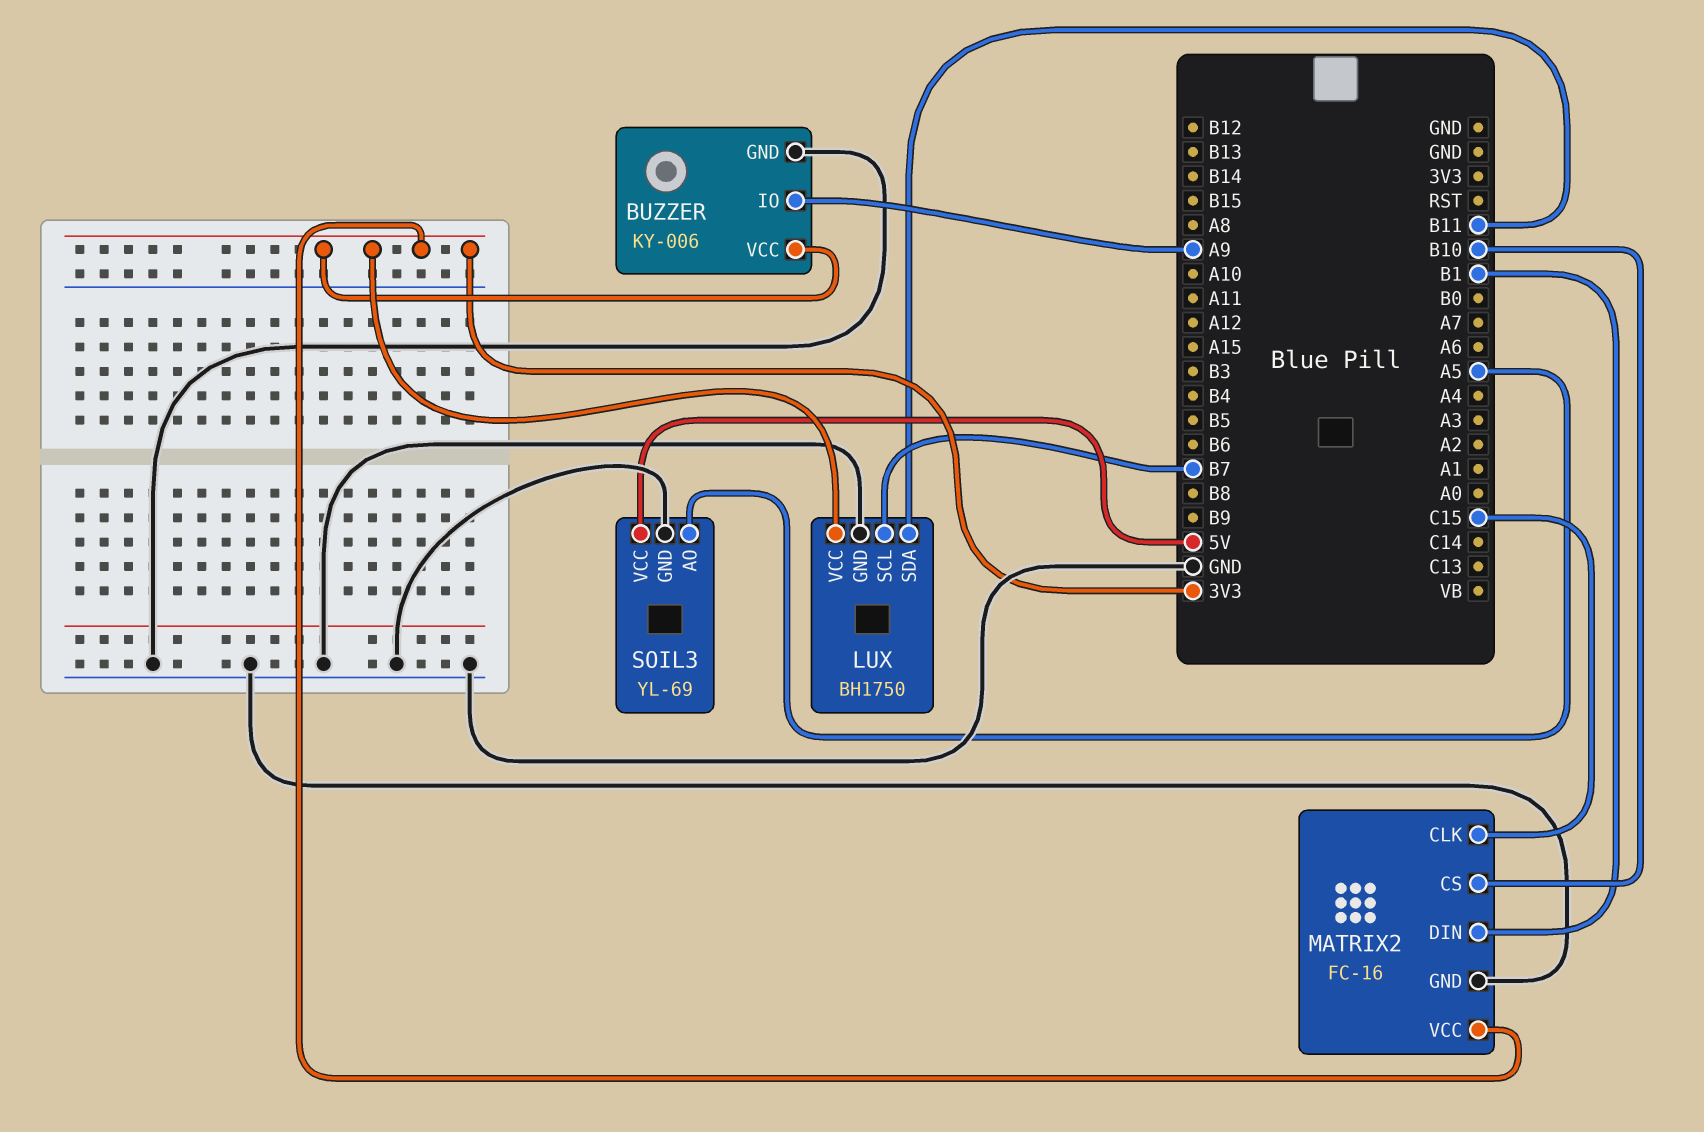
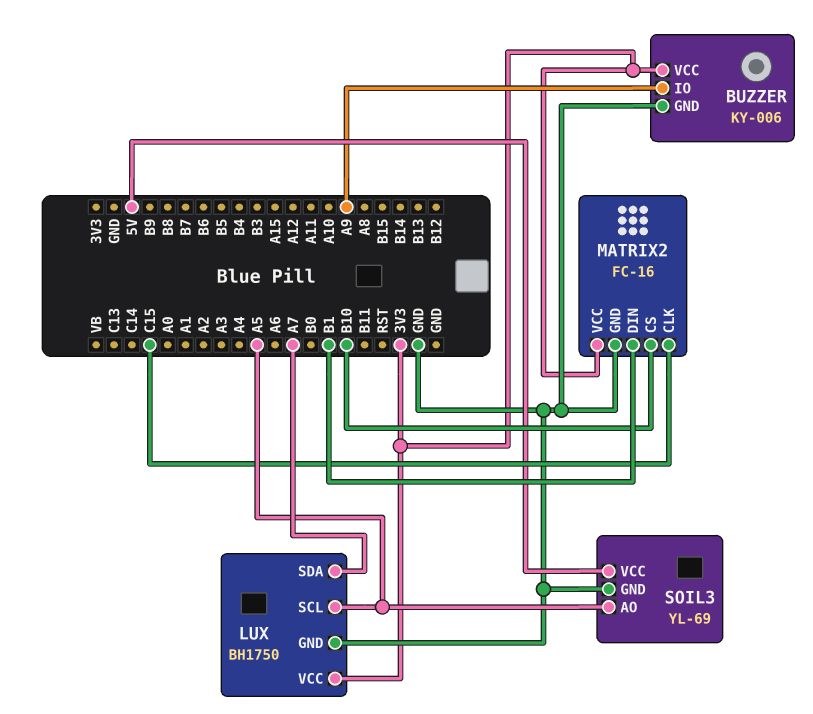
LUX pin SCL: B7 -> A5
LUX pin SDA: B11 -> A7

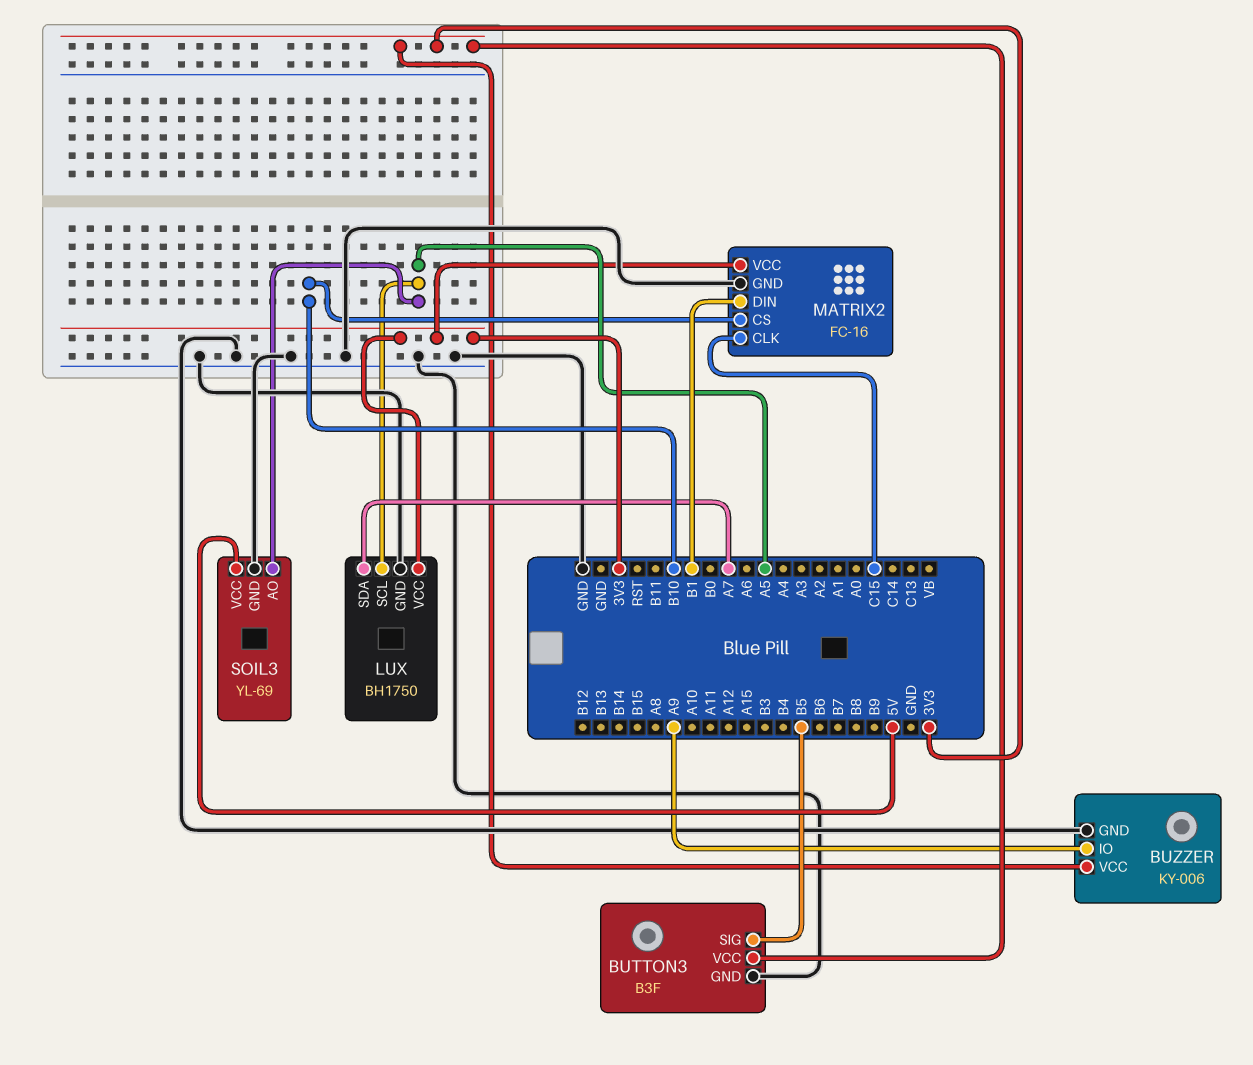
BUTTON3: none -> B3F
BUTTON3 pin GND: none -> GND
BUTTON3 pin SIG: none -> B5
BUTTON3 pin VCC: none -> 3V3

